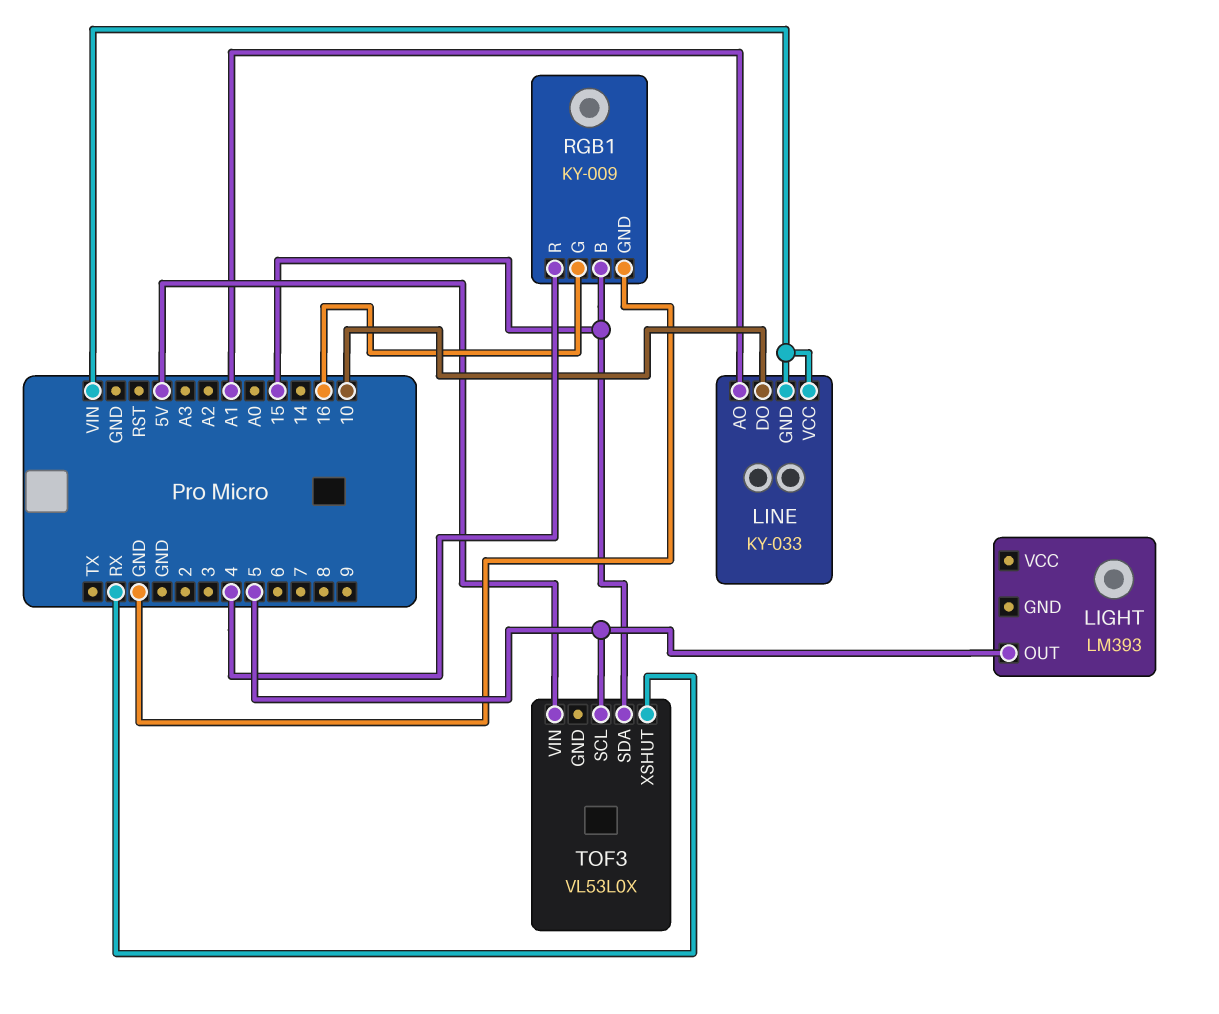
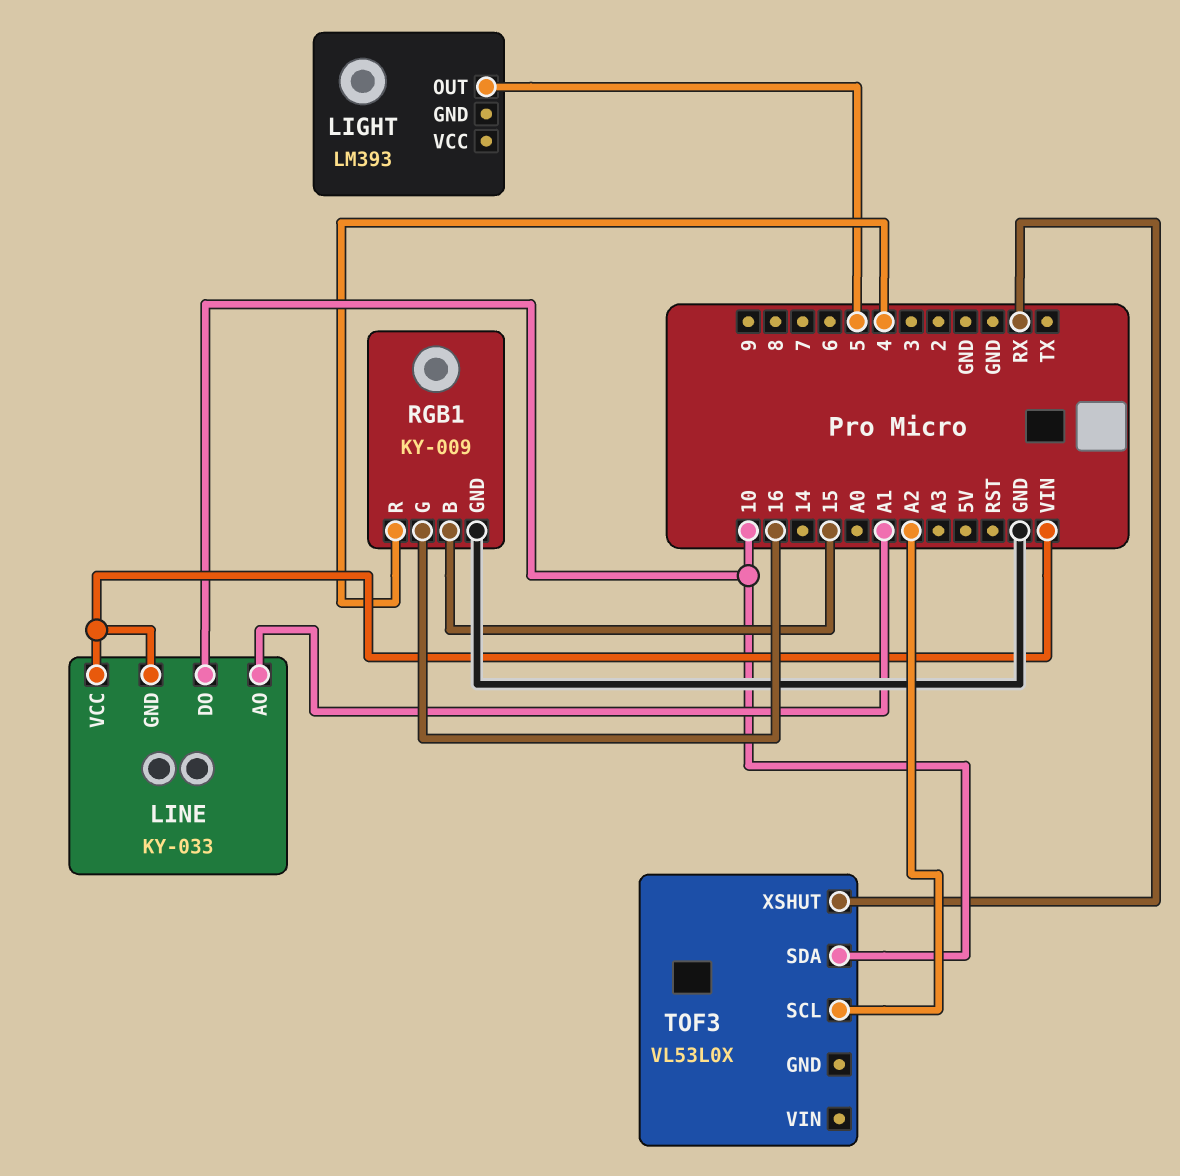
TOF3 pin SCL: 5 -> A2
TOF3 pin SDA: 15 -> 10
TOF3 pin VIN: 5V -> none

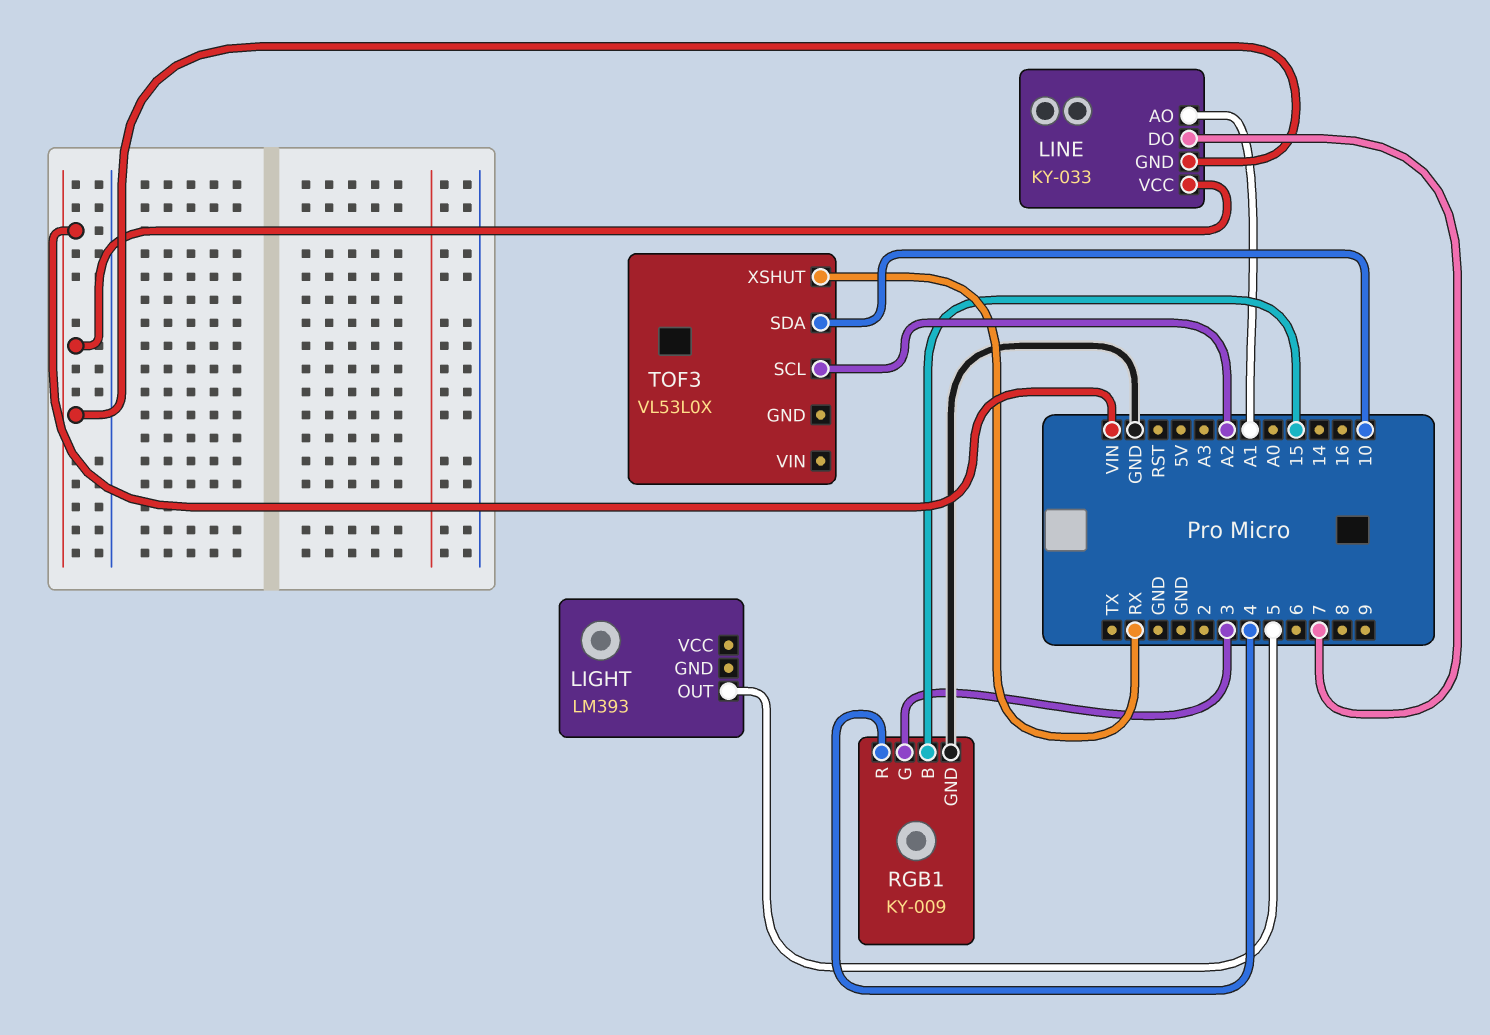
LINE pin DO: 10 -> 7
RGB1 pin G: 16 -> 3

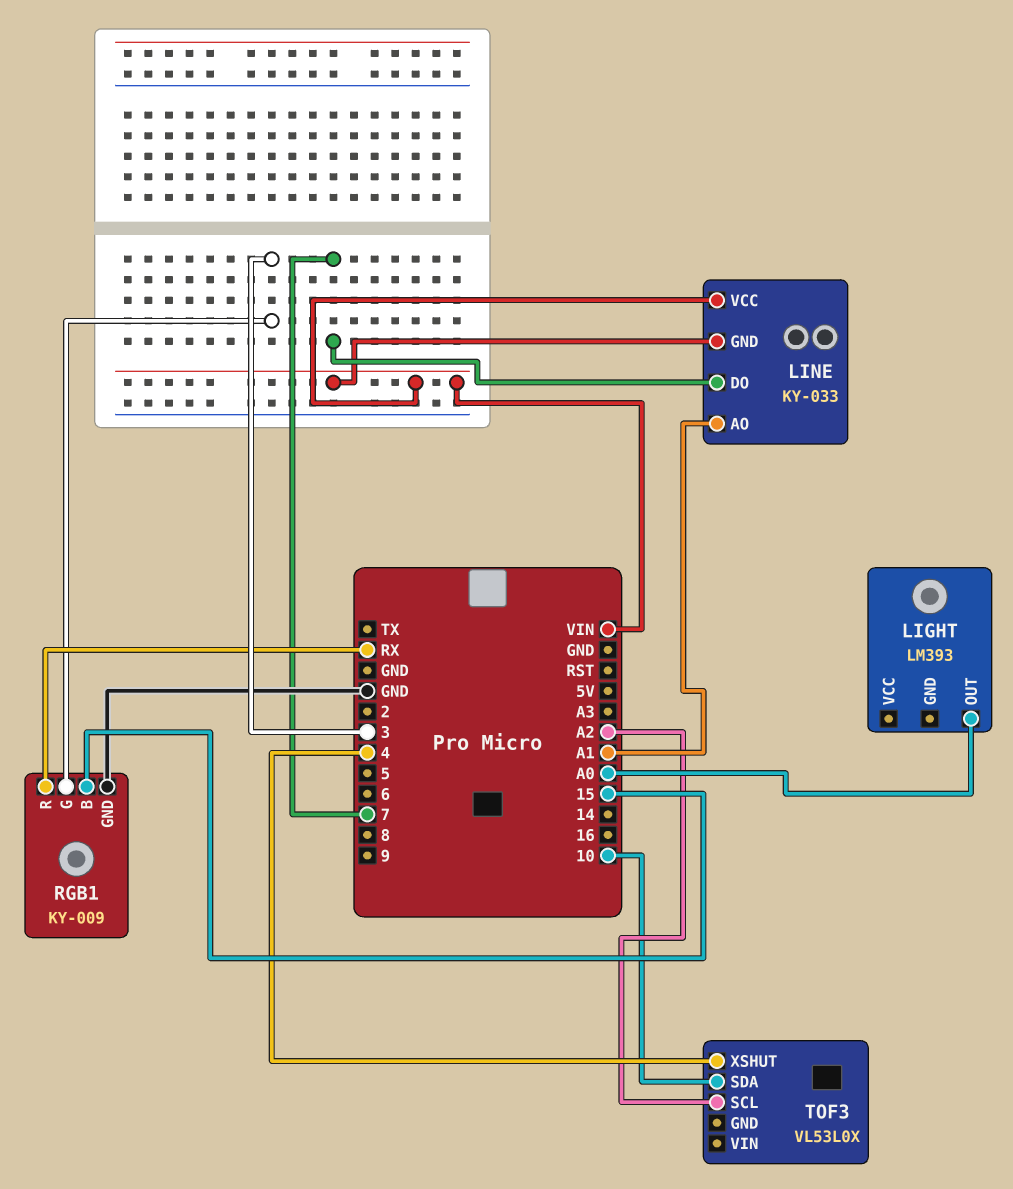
LIGHT pin OUT: 5 -> A0
RGB1 pin R: 4 -> RX
TOF3 pin XSHUT: RX -> 4

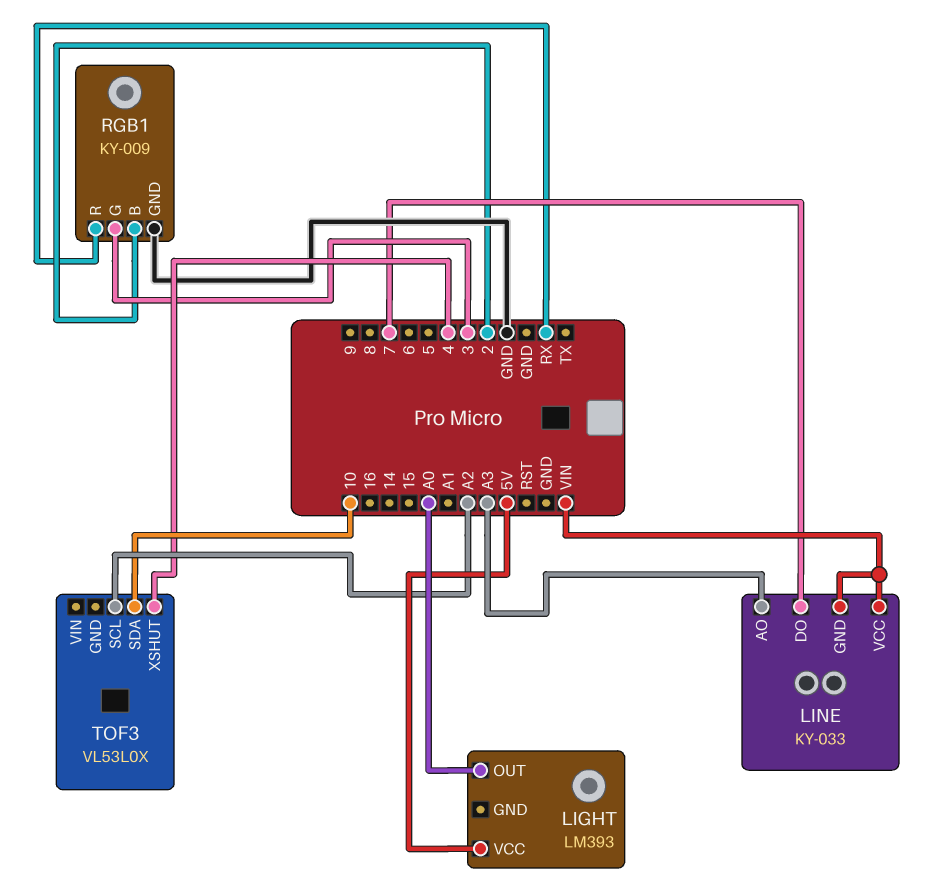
LIGHT pin VCC: none -> 5V
LINE pin AO: A1 -> A3
RGB1 pin B: 15 -> 2

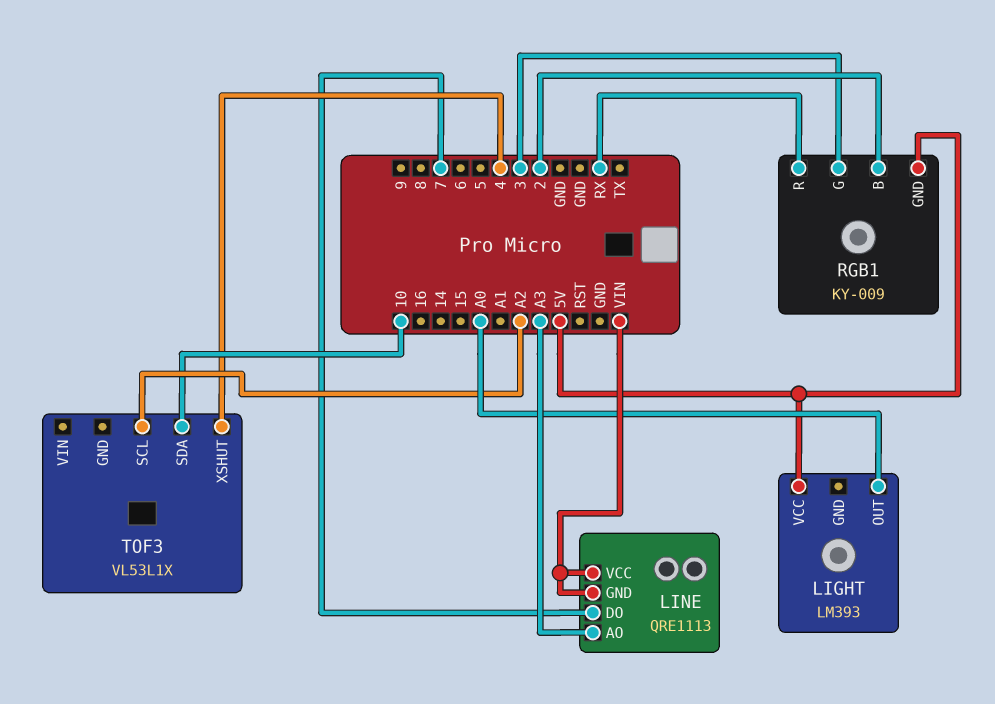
LINE: KY-033 -> QRE1113
RGB1 pin GND: GND -> 5V
TOF3: VL53L0X -> VL53L1X

